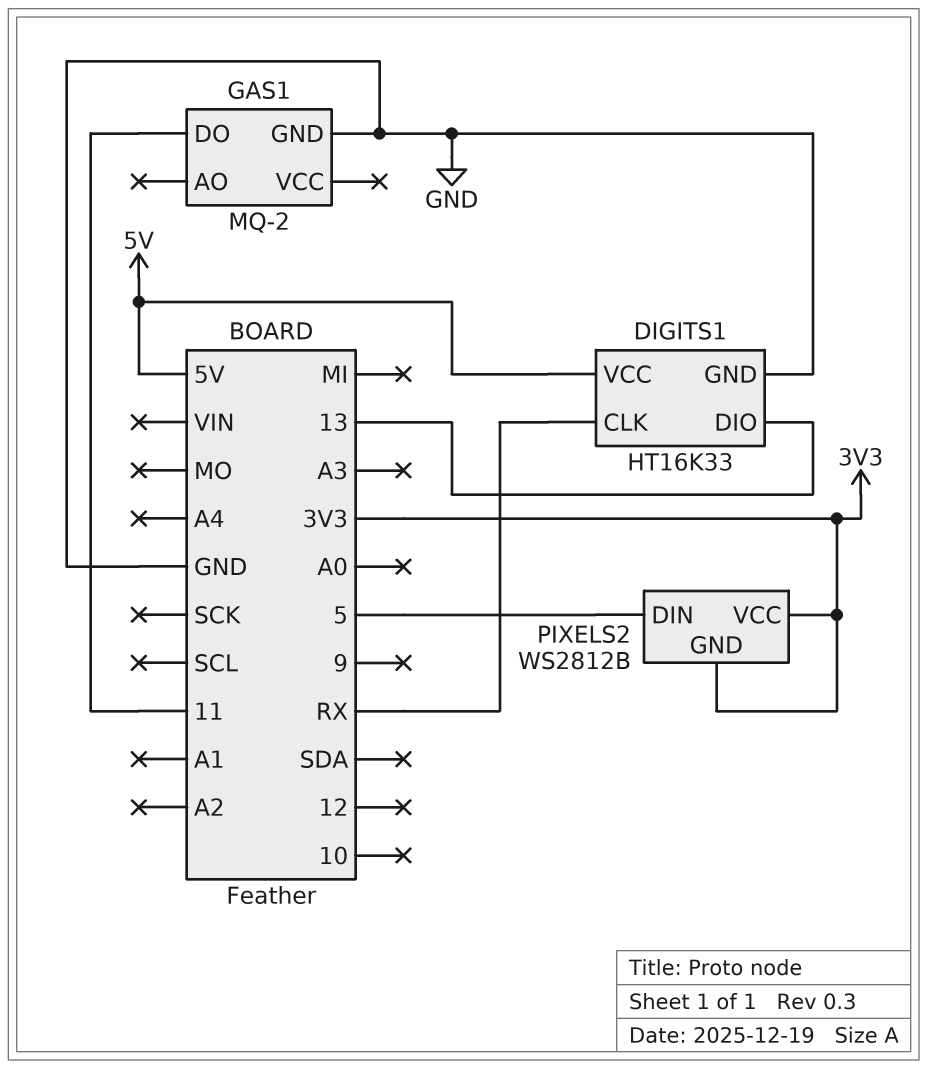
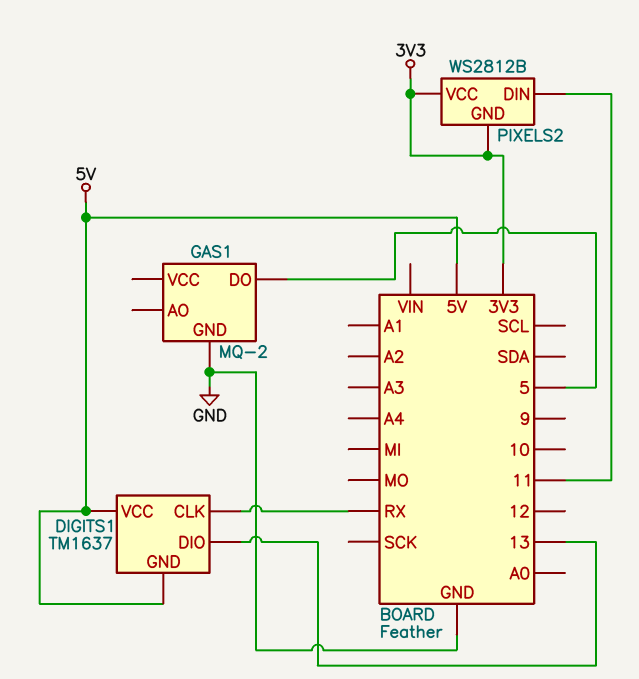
DIGITS1: HT16K33 -> TM1637
DIGITS1 pin GND: GND -> 5V
GAS1 pin DO: 11 -> 5
PIXELS2 pin DIN: 5 -> 11

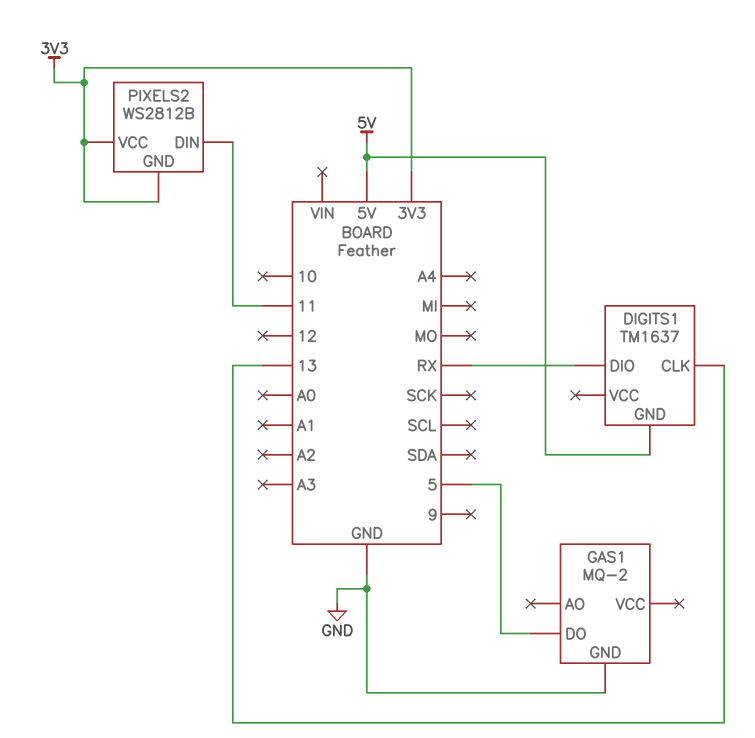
DIGITS1 pin CLK: RX -> 13
DIGITS1 pin DIO: 13 -> RX
DIGITS1 pin VCC: 5V -> none

